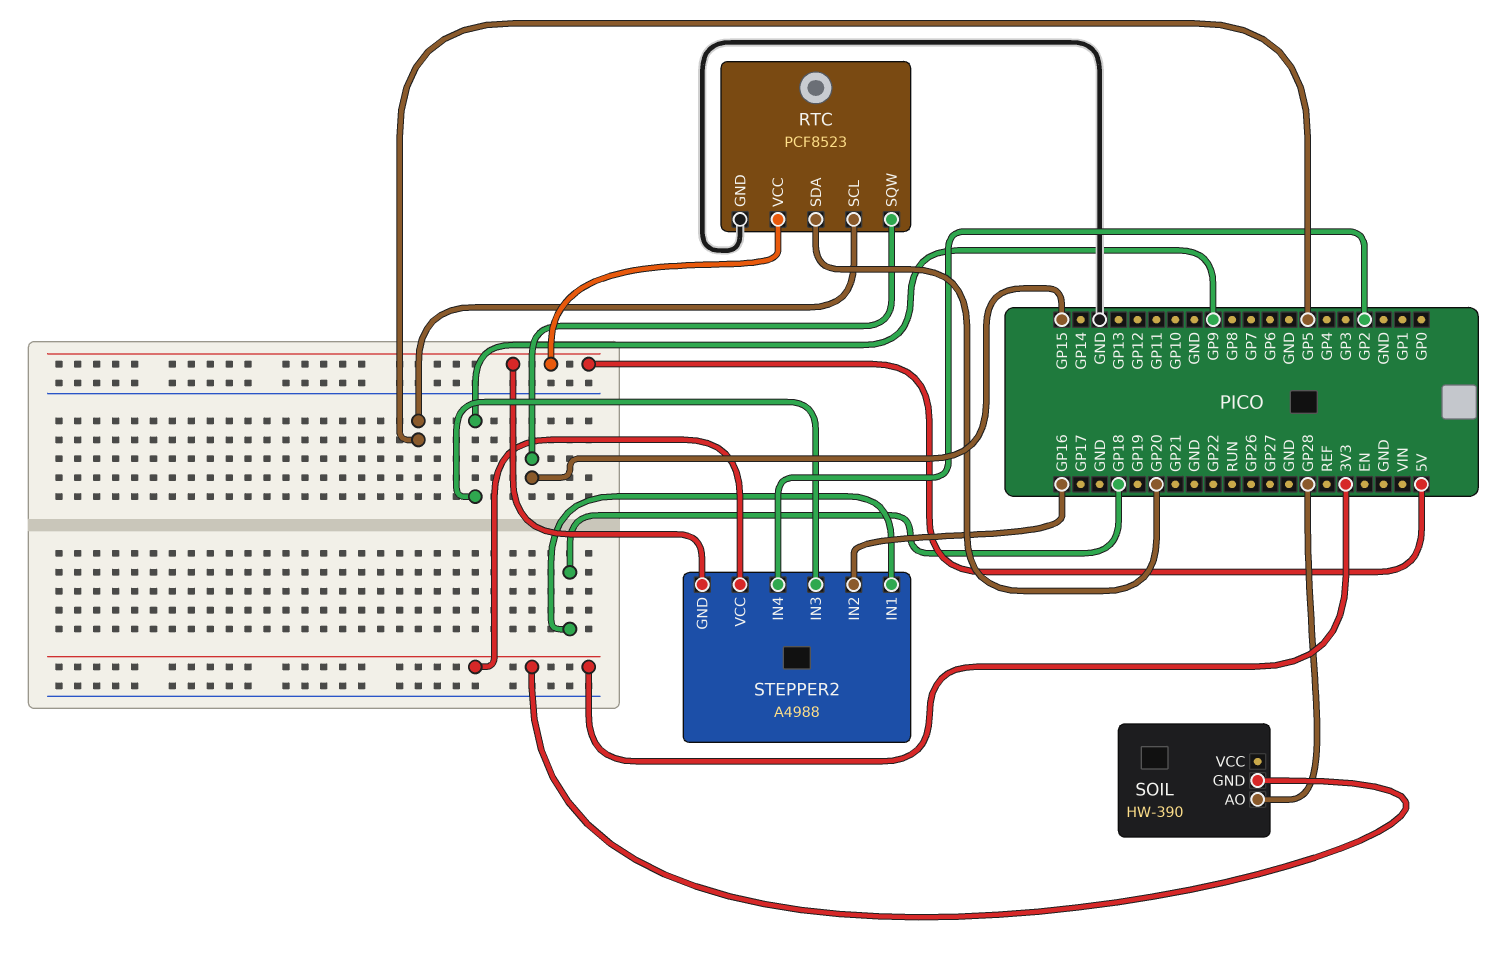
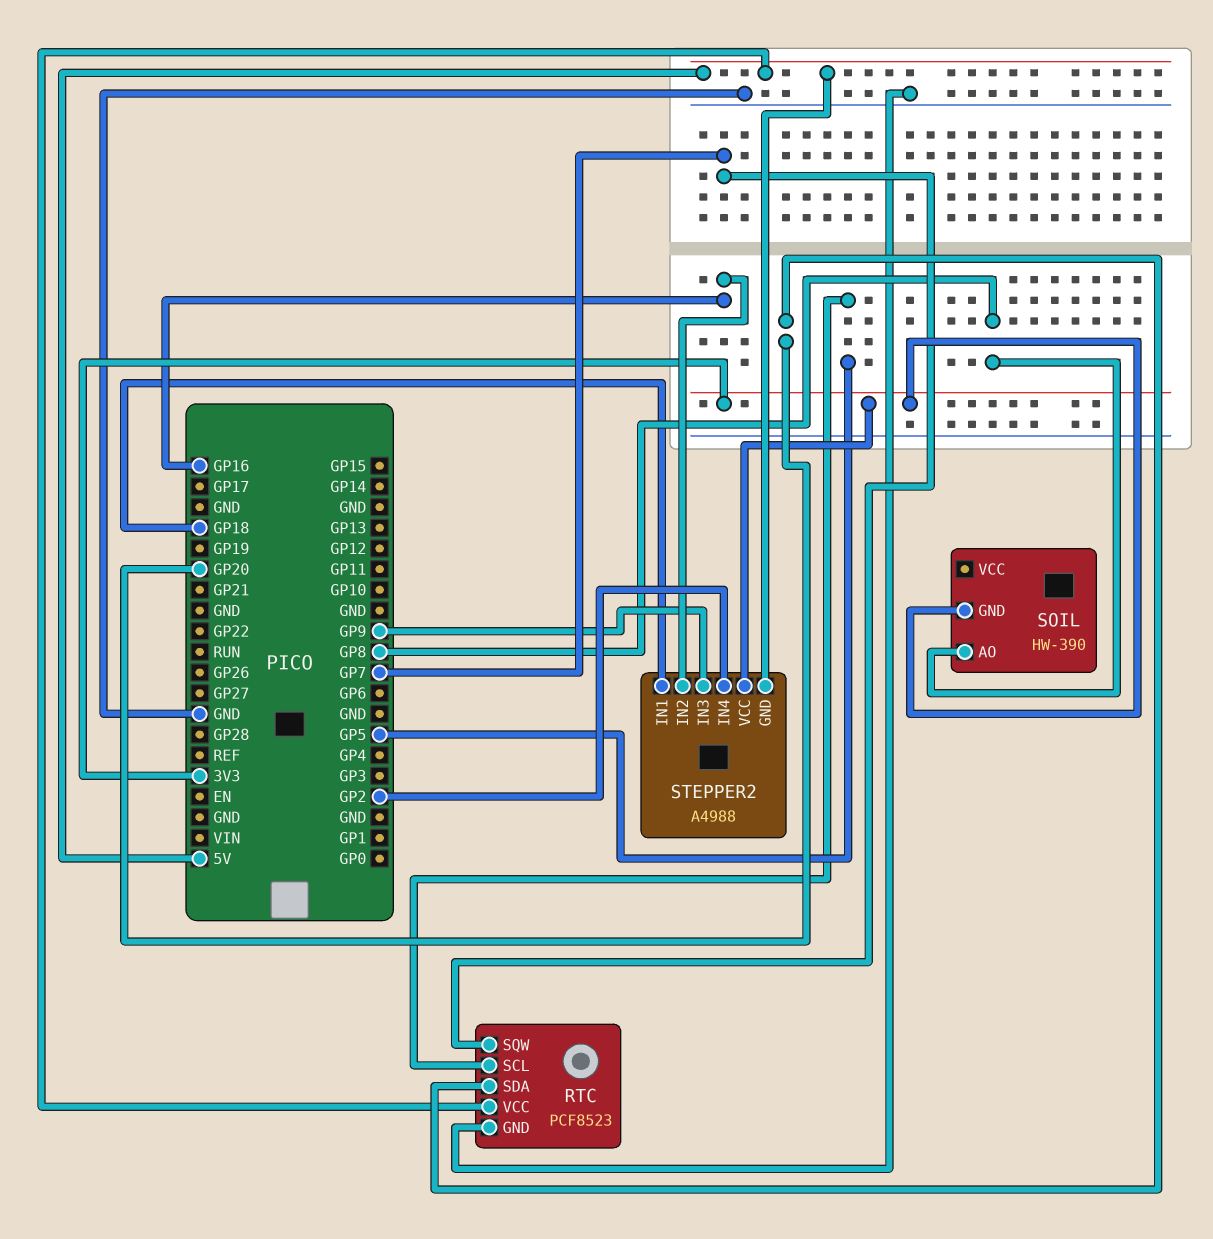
RTC pin SQW: GP15 -> GP7
SOIL pin AO: GP28 -> GP8

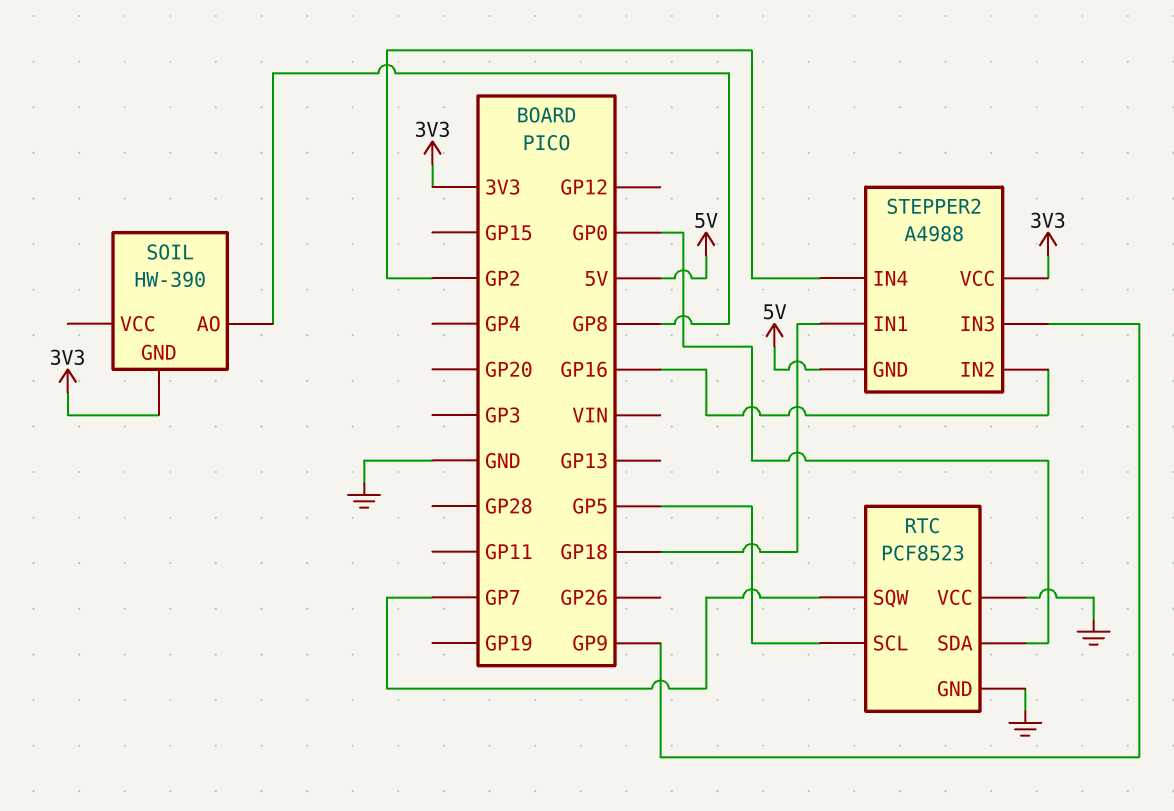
RTC pin SDA: GP20 -> GP0
RTC pin VCC: 5V -> GND

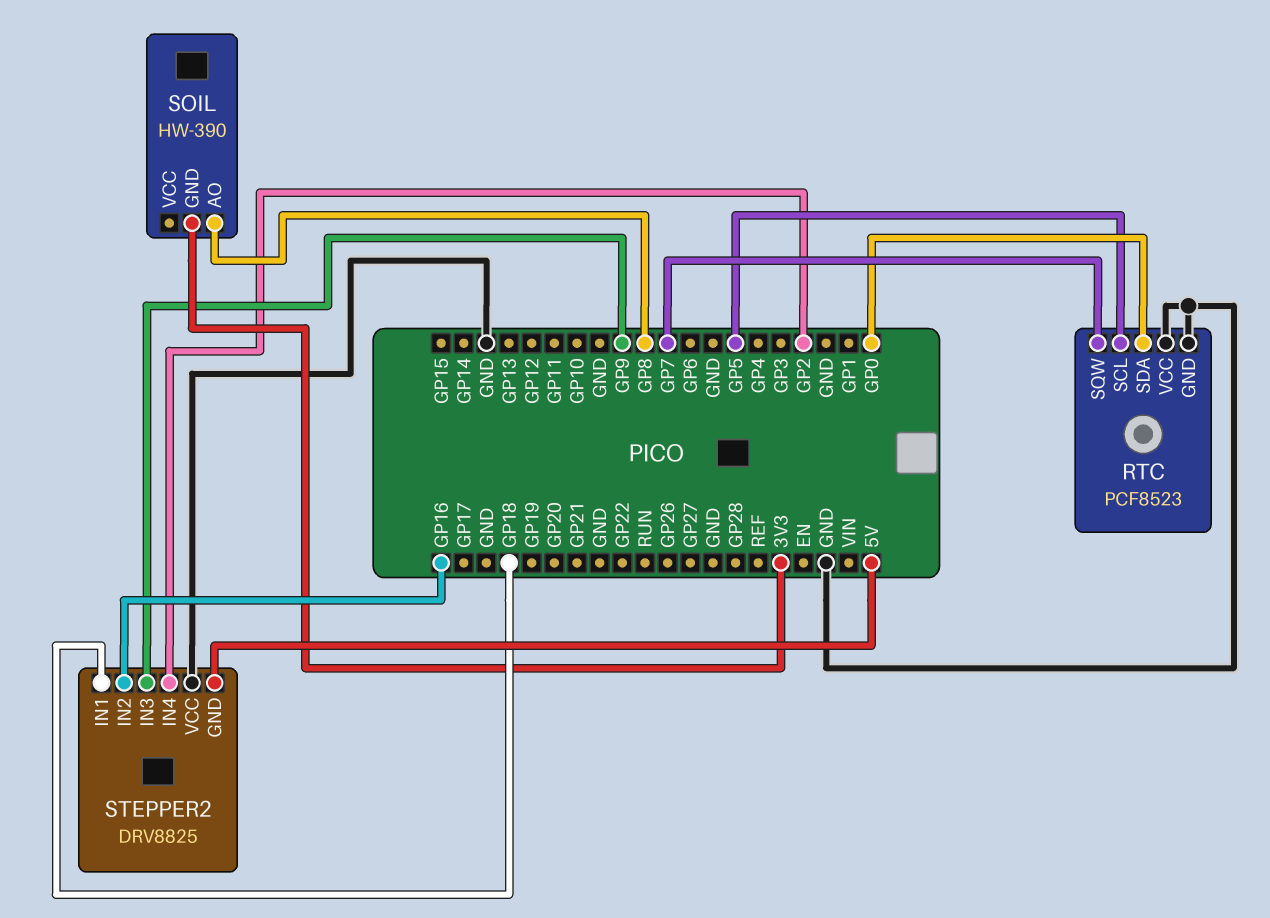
STEPPER2: A4988 -> DRV8825
STEPPER2 pin VCC: 3V3 -> GND

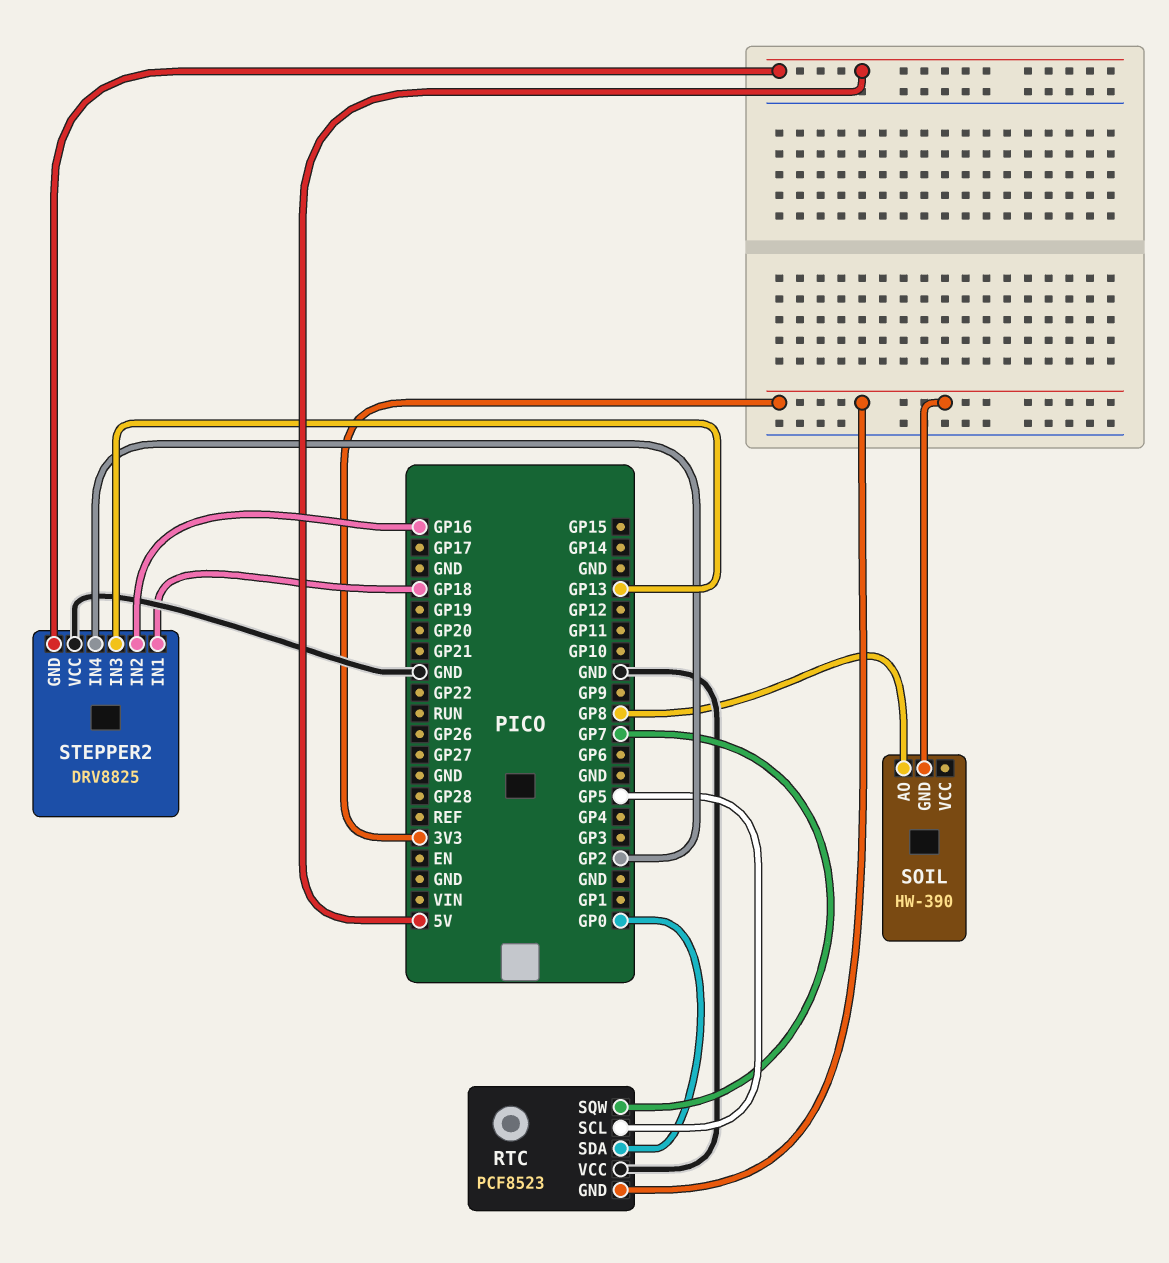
RTC pin GND: GND -> 3V3
STEPPER2 pin IN3: GP9 -> GP13

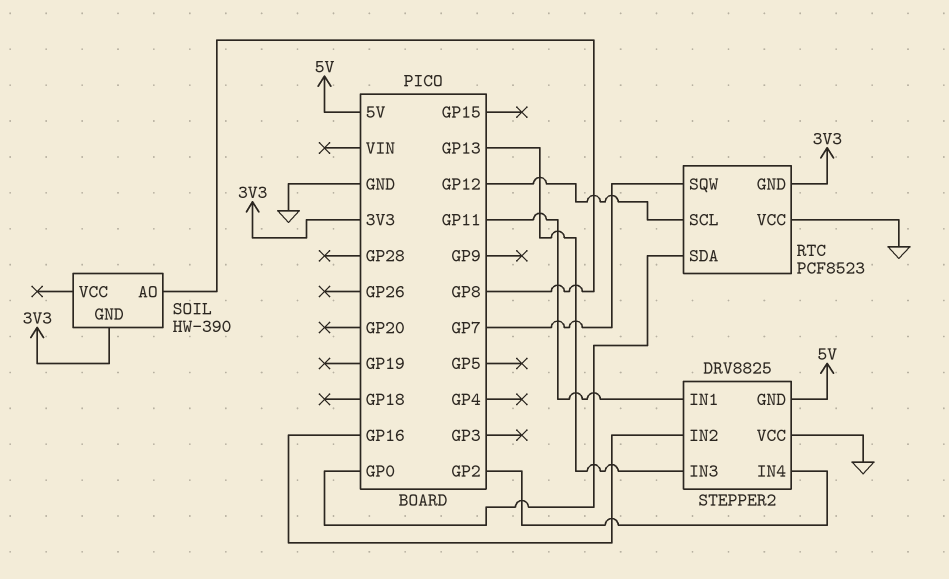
RTC pin SCL: GP5 -> GP12
STEPPER2 pin IN1: GP18 -> GP11

